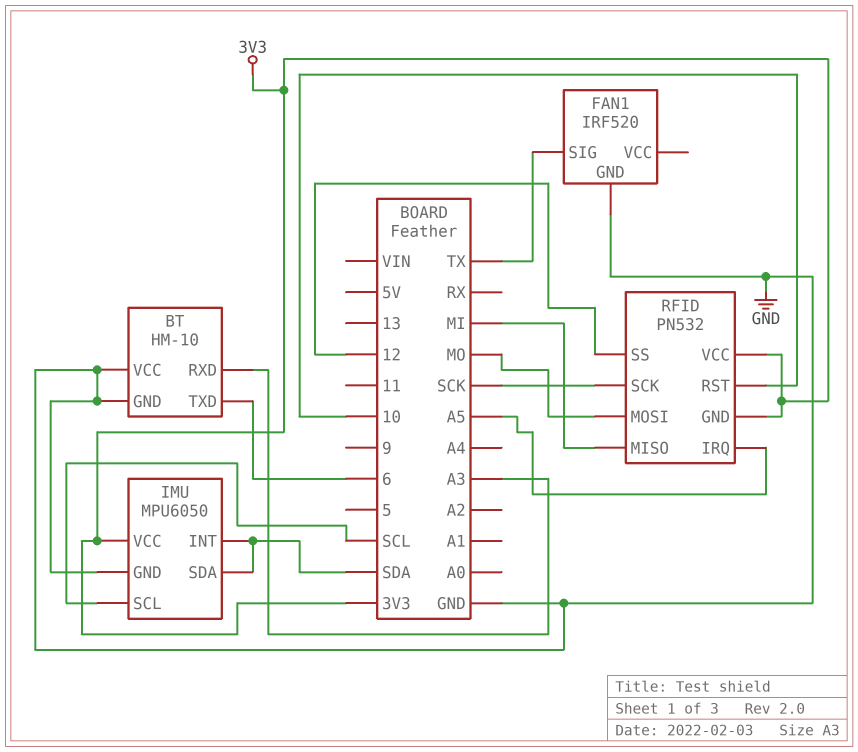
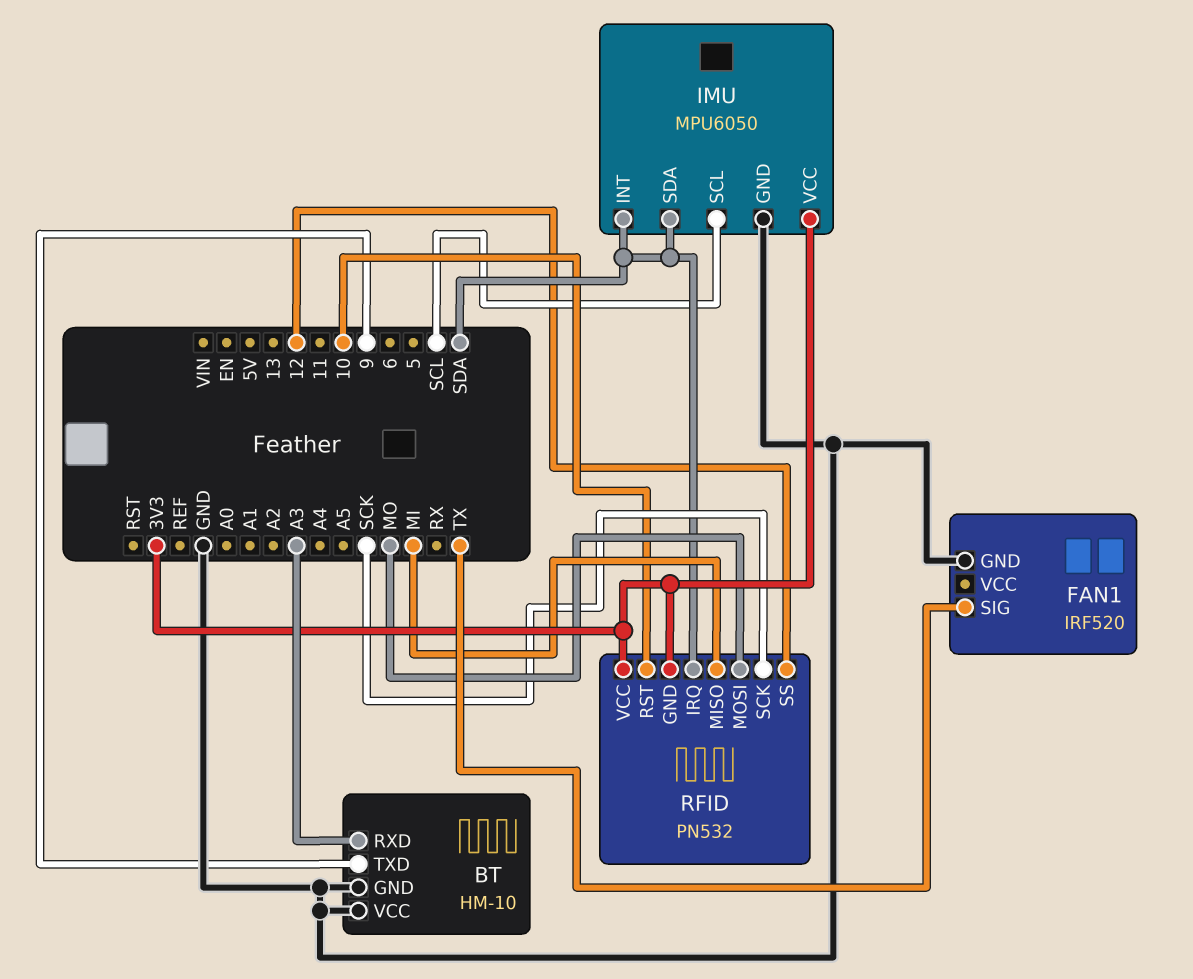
BT pin TXD: 6 -> 9
RFID pin IRQ: A5 -> SDA

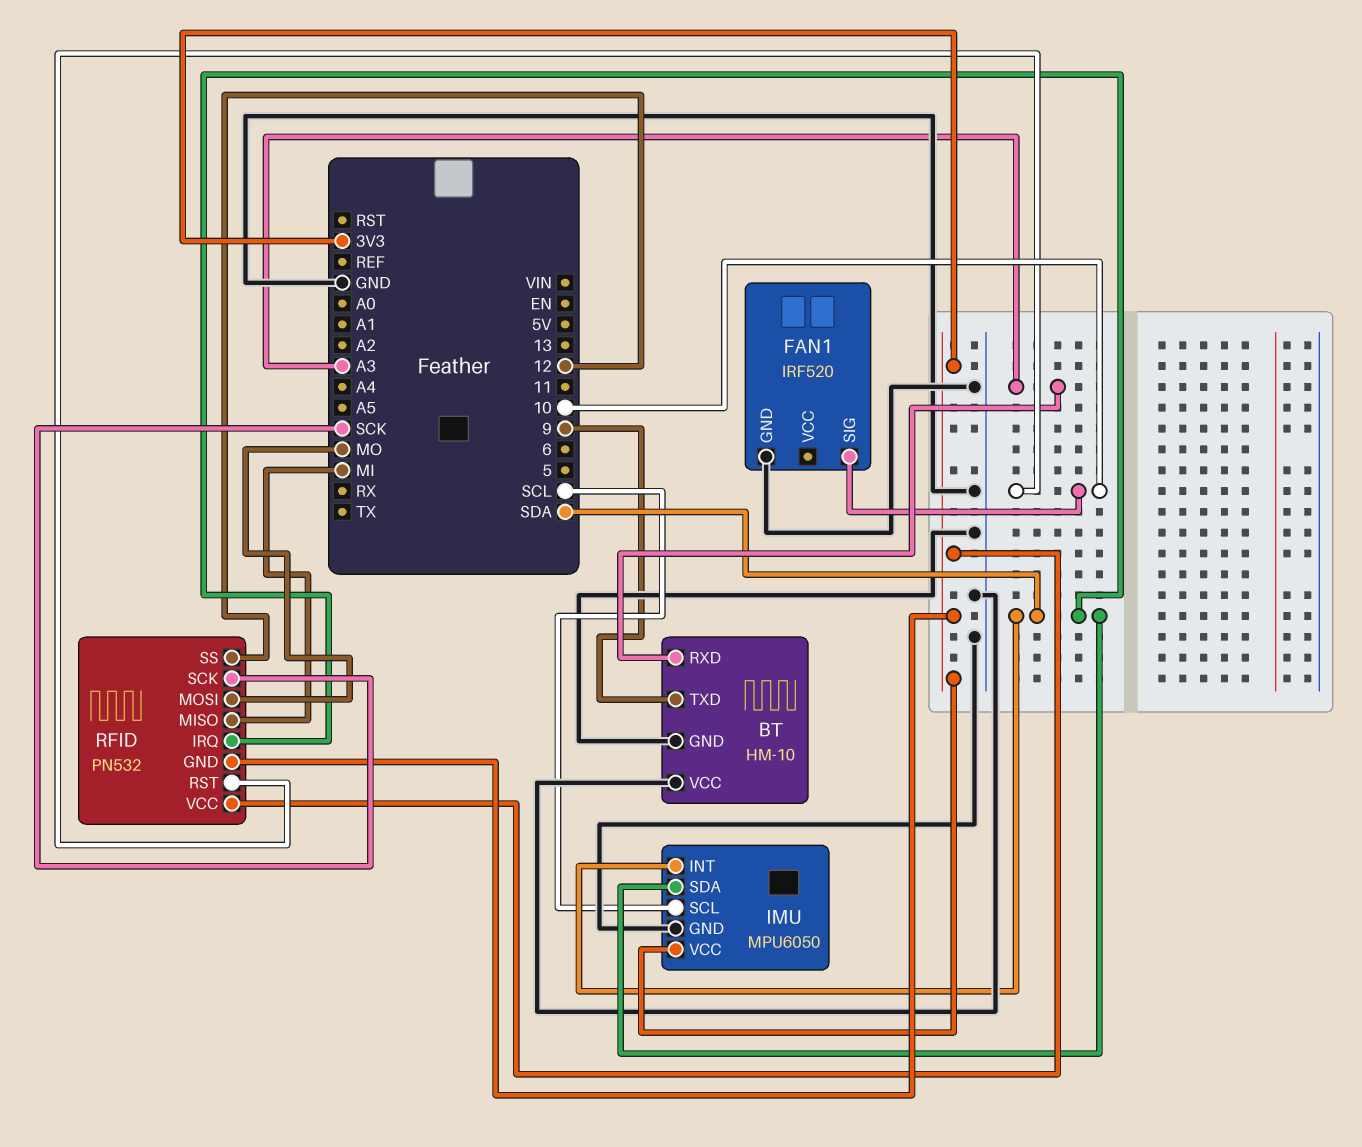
FAN1 pin SIG: TX -> 10

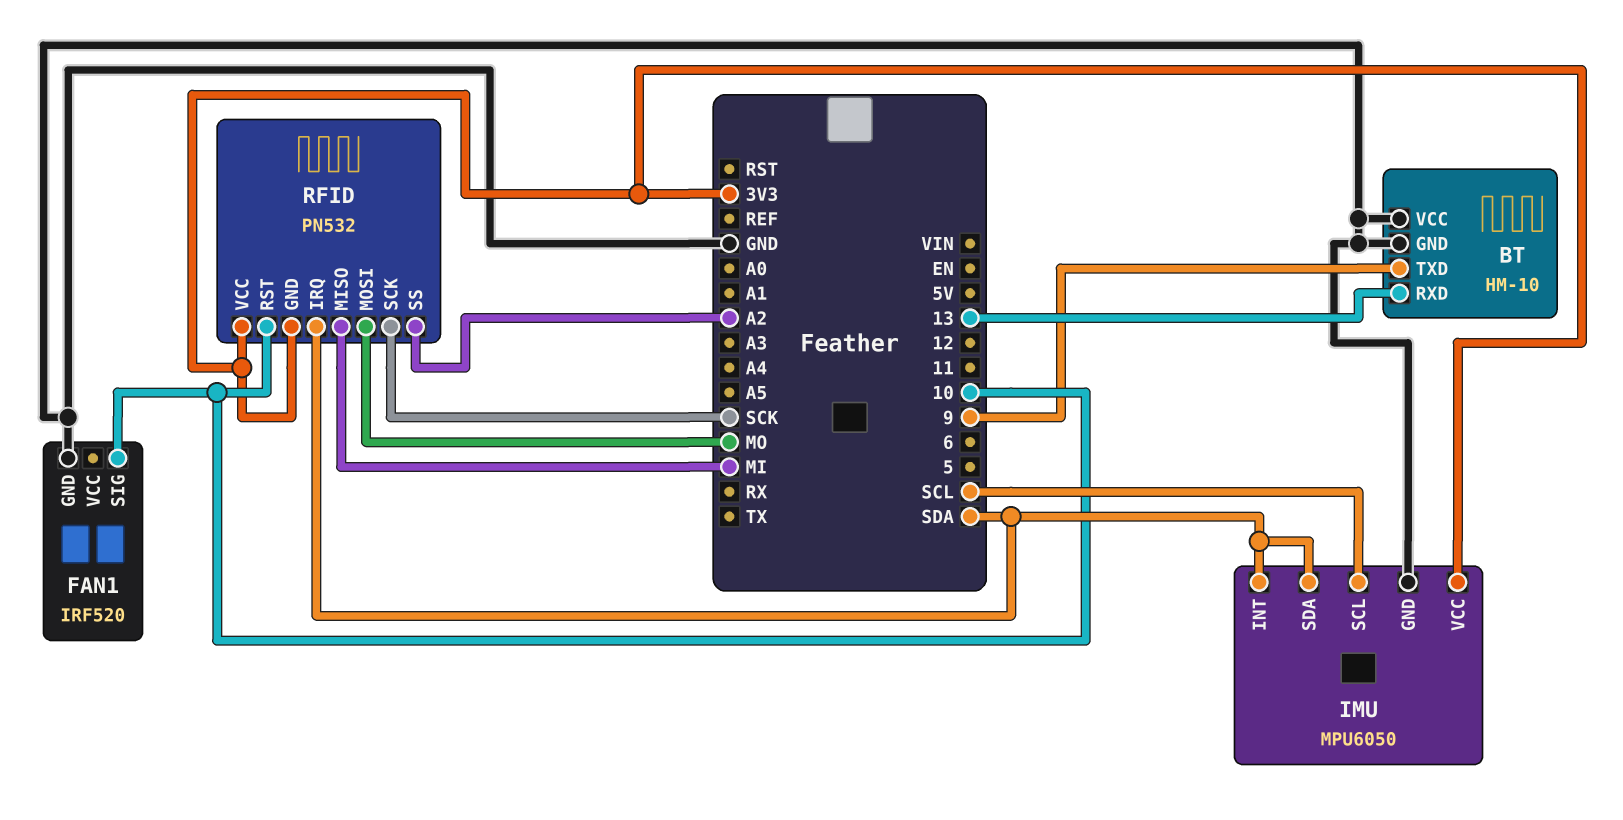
BT pin RXD: A3 -> 13
RFID pin SS: 12 -> A2

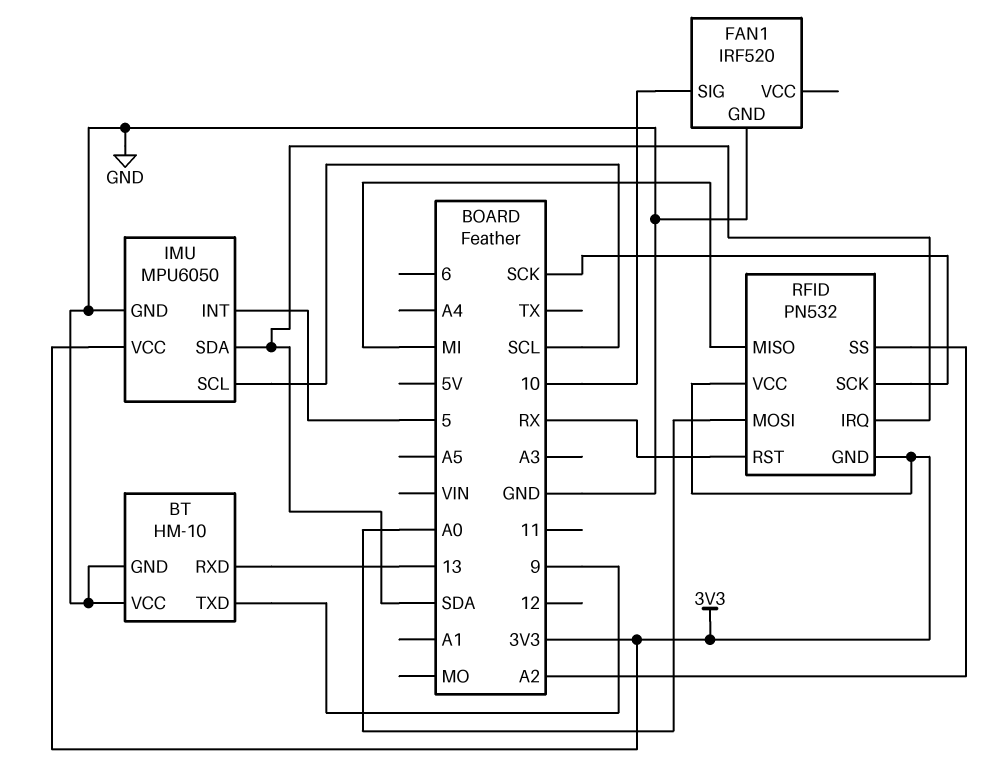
IMU pin INT: SDA -> 5
RFID pin MOSI: MO -> A0
RFID pin RST: 10 -> RX

